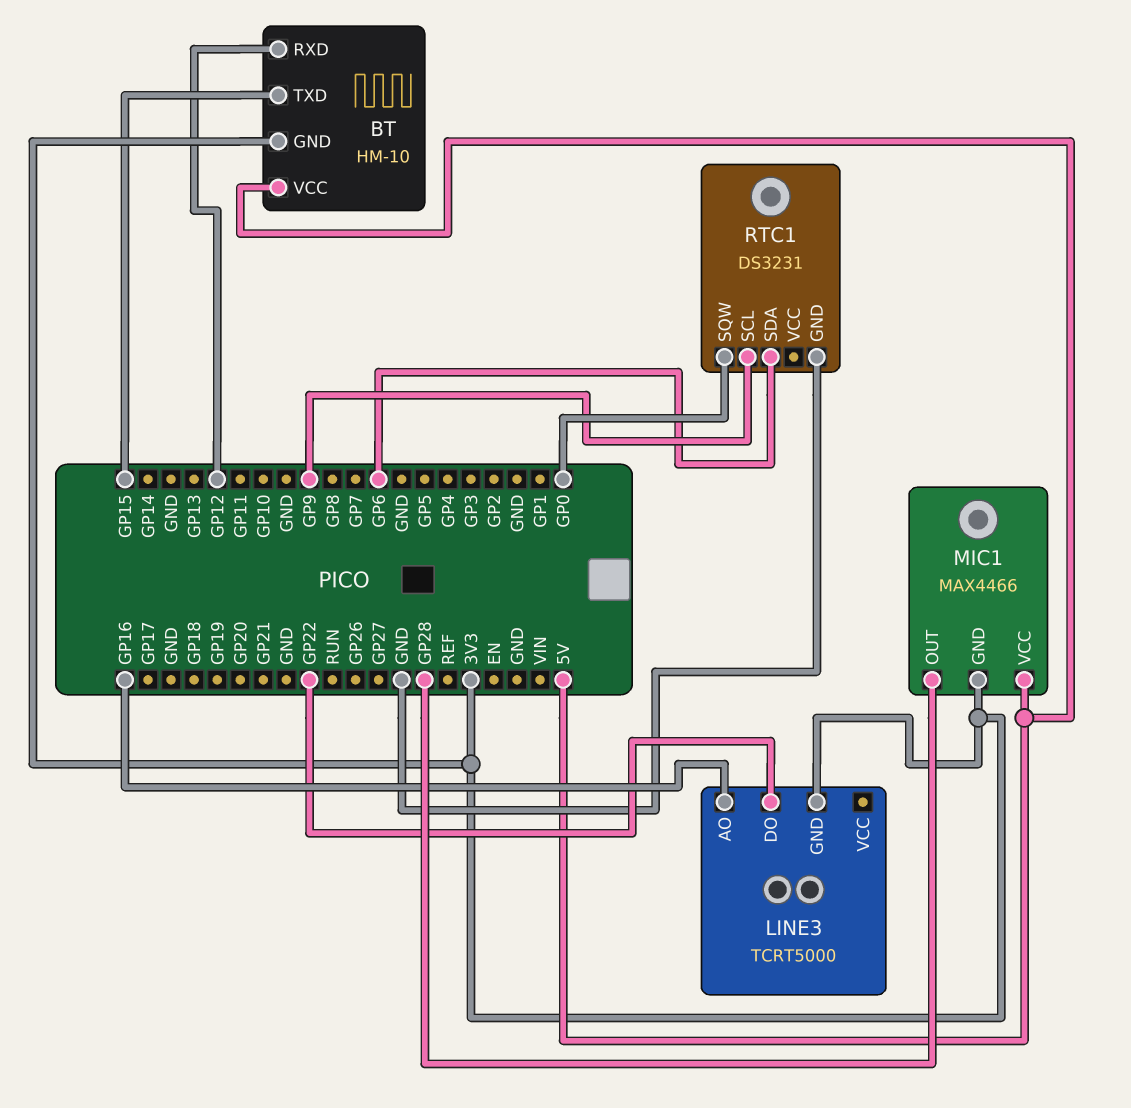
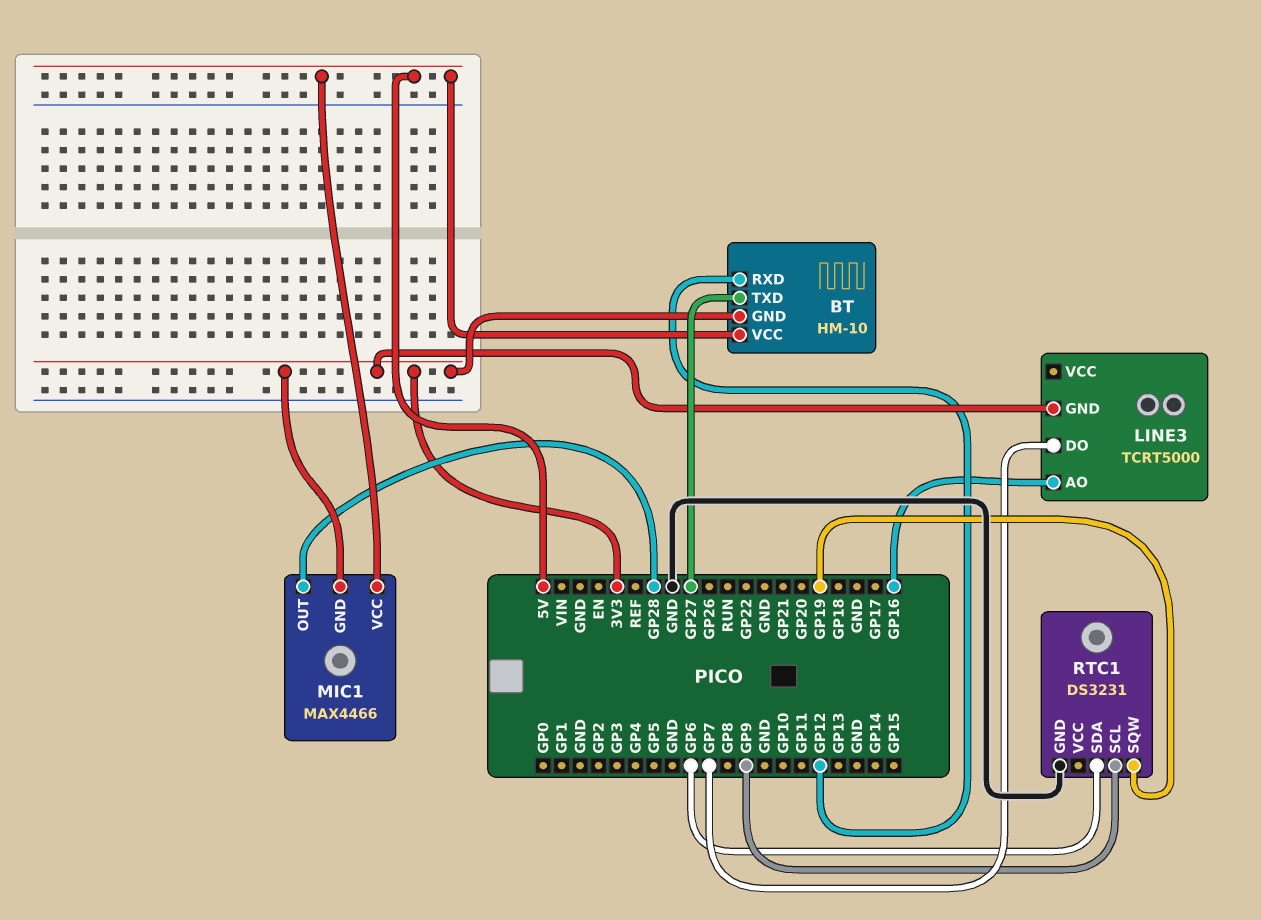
BT pin TXD: GP15 -> GP27
LINE3 pin DO: GP22 -> GP7
RTC1 pin SQW: GP0 -> GP19

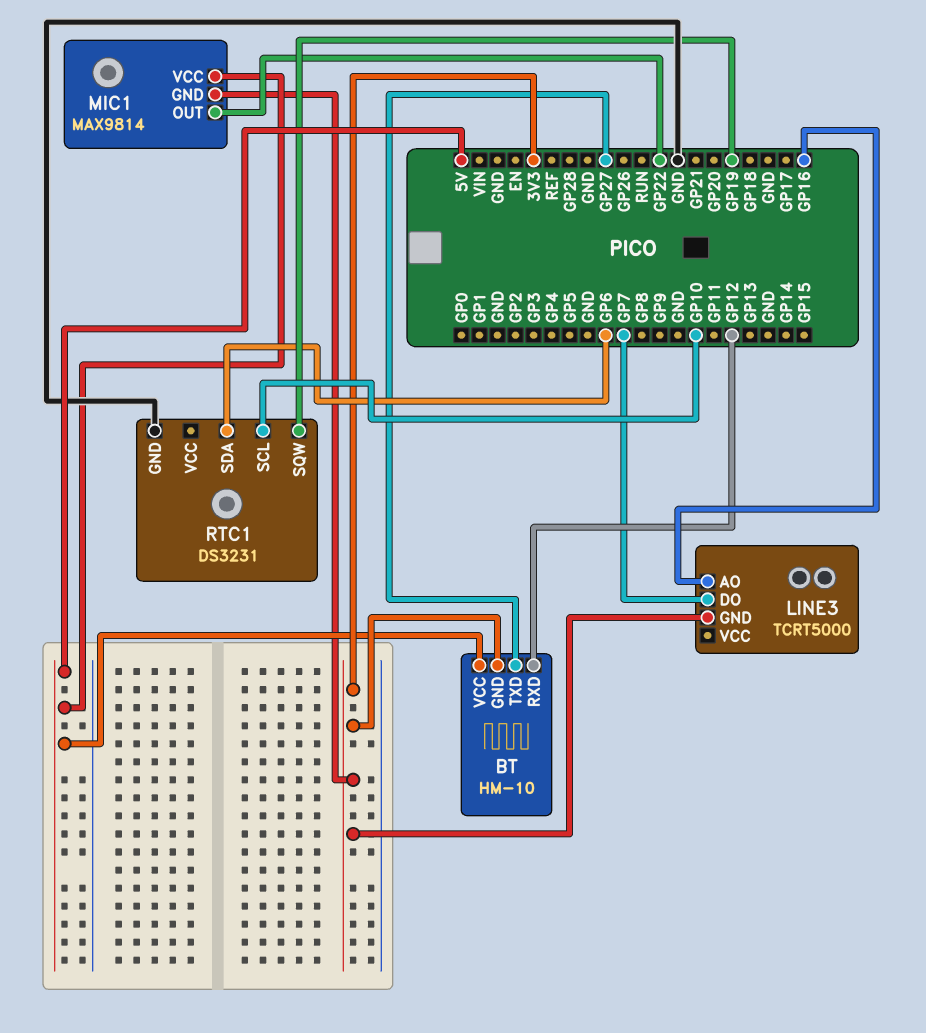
MIC1: MAX4466 -> MAX9814
MIC1 pin OUT: GP28 -> GP22
RTC1 pin SCL: GP9 -> GP10

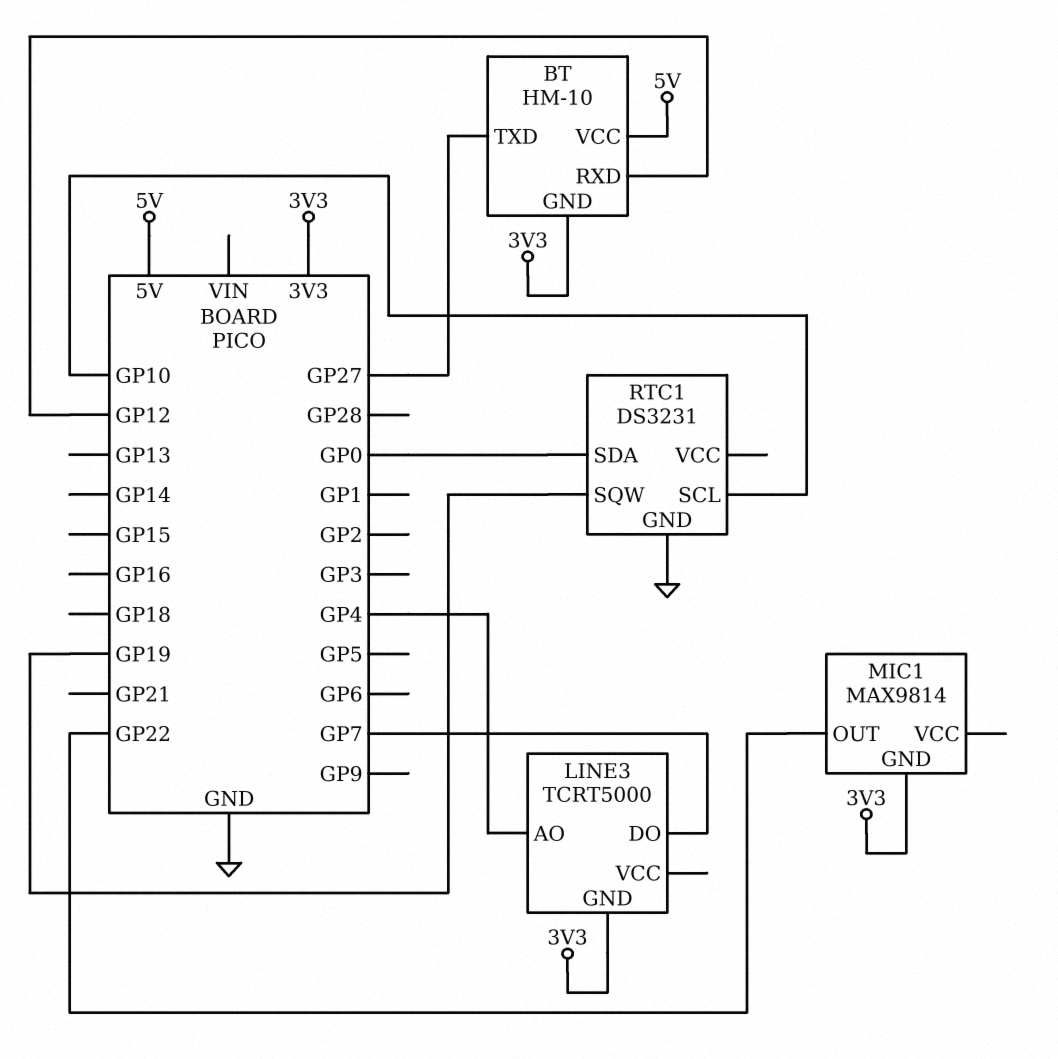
LINE3 pin AO: GP16 -> GP4
MIC1 pin VCC: 5V -> none
RTC1 pin SDA: GP6 -> GP0

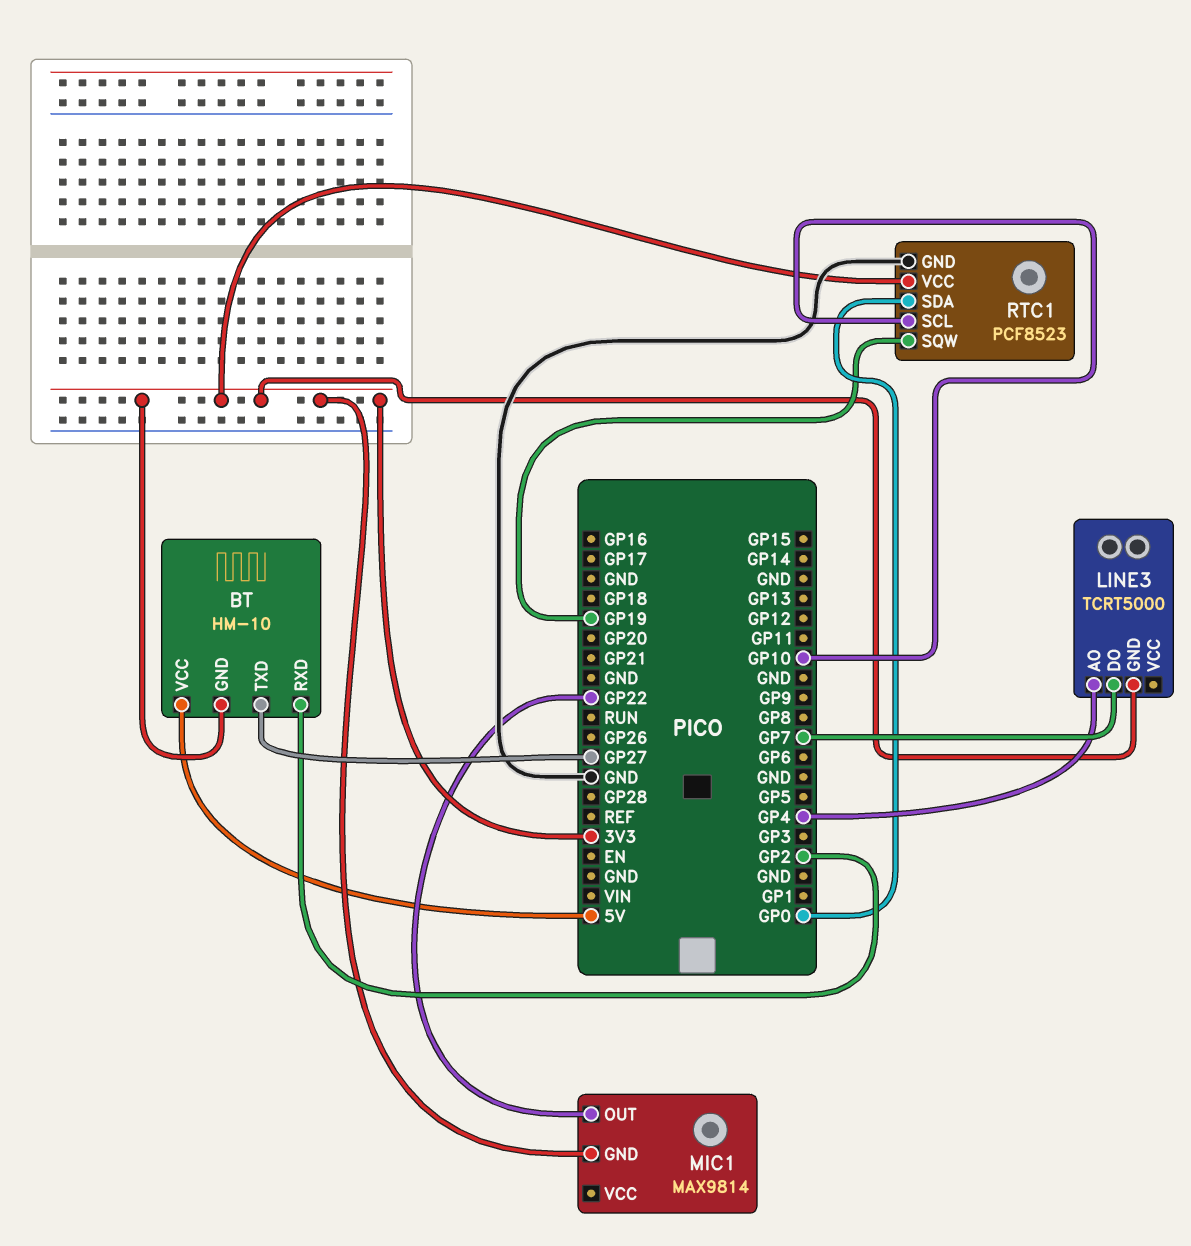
BT pin RXD: GP12 -> GP2
RTC1: DS3231 -> PCF8523
RTC1 pin VCC: none -> 3V3

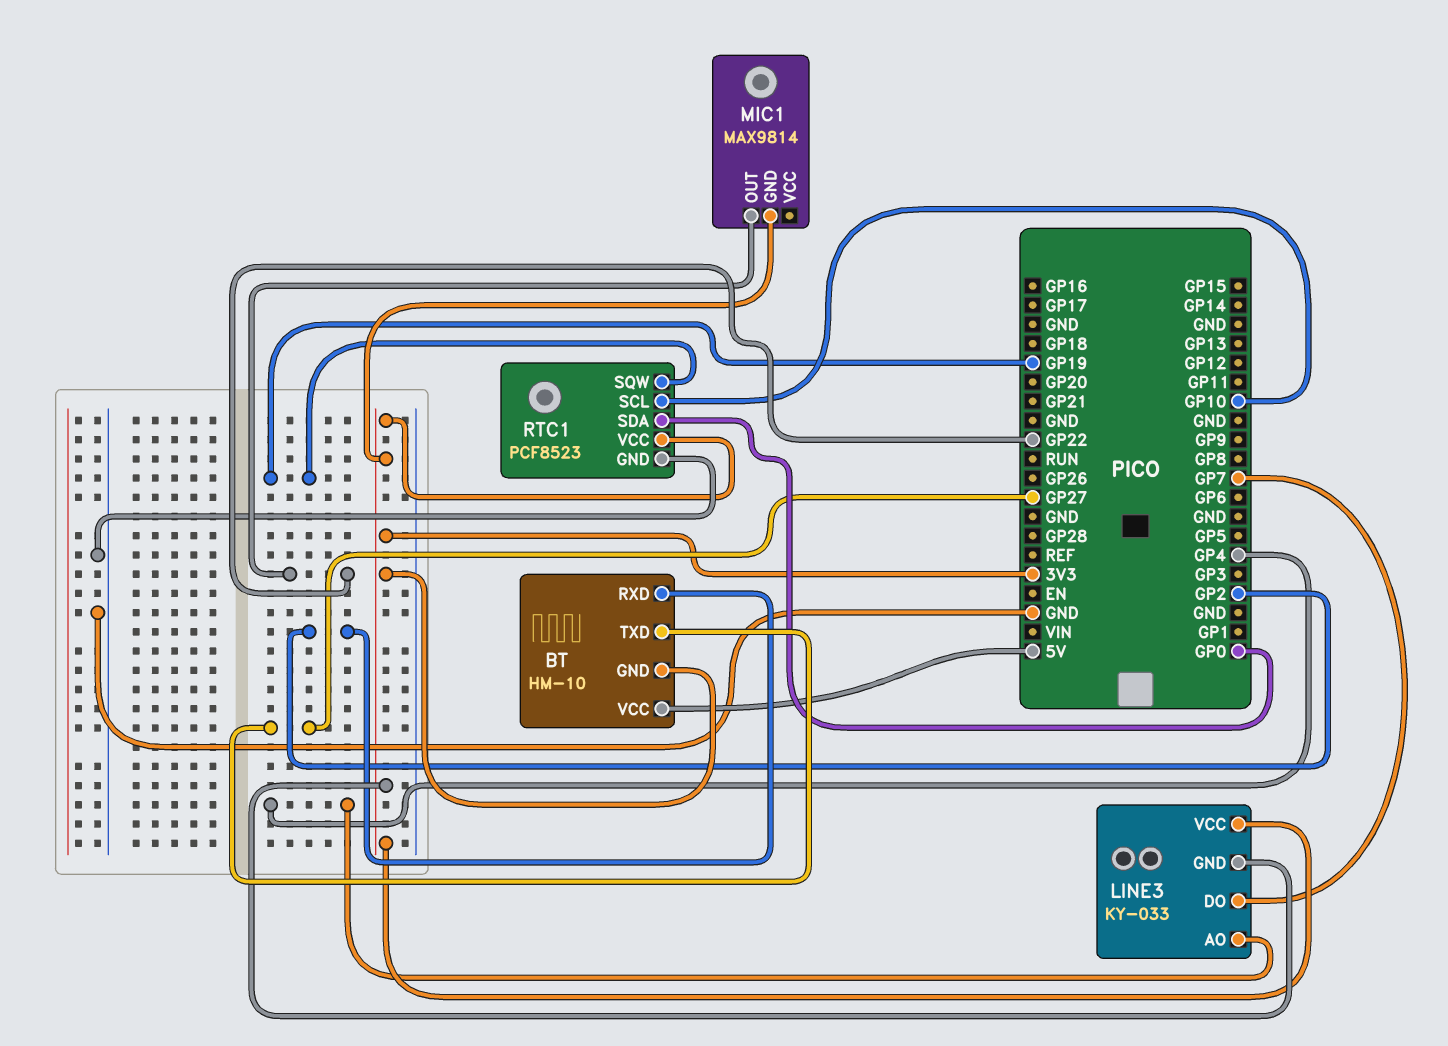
LINE3: TCRT5000 -> KY-033
LINE3 pin VCC: none -> 3V3

